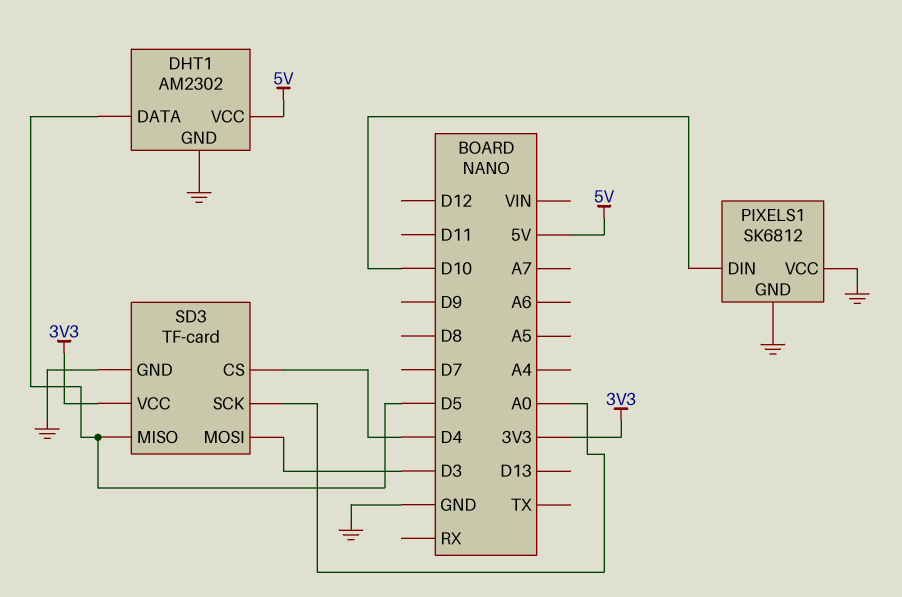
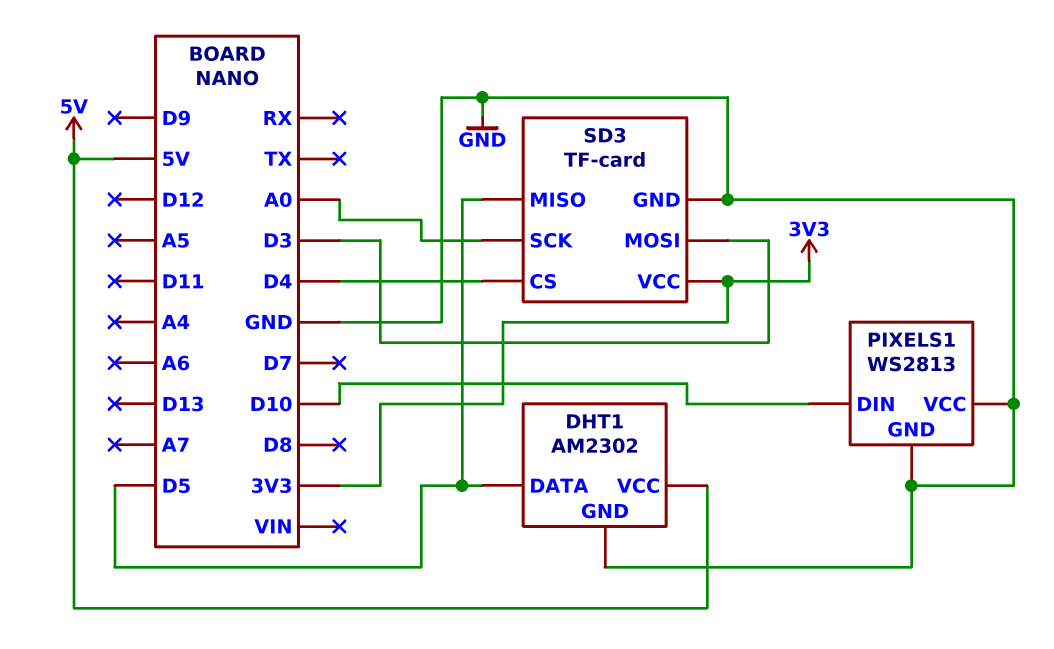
PIXELS1: SK6812 -> WS2813

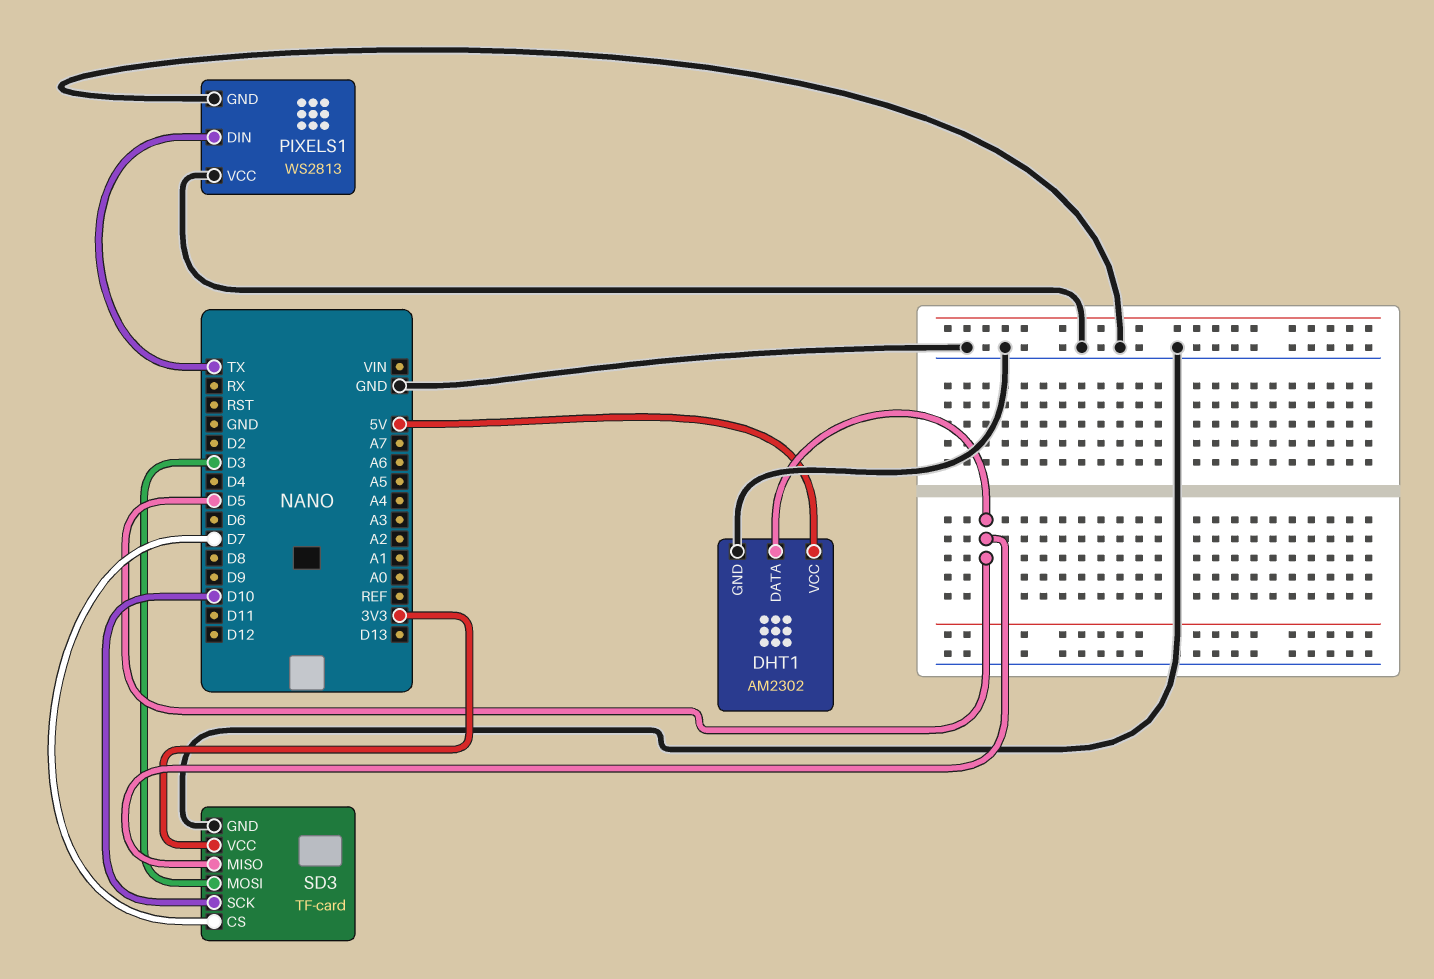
PIXELS1 pin DIN: D10 -> TX
SD3 pin CS: D4 -> D7
SD3 pin SCK: A0 -> D10

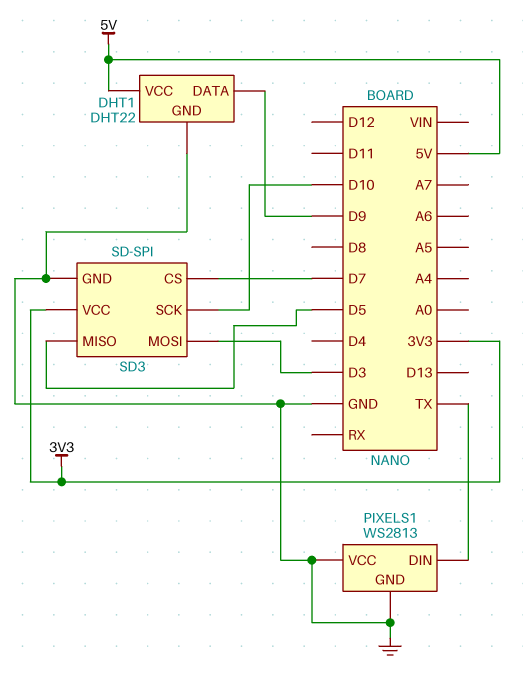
DHT1: AM2302 -> DHT22
DHT1 pin DATA: D5 -> D9
SD3: TF-card -> SD-SPI

